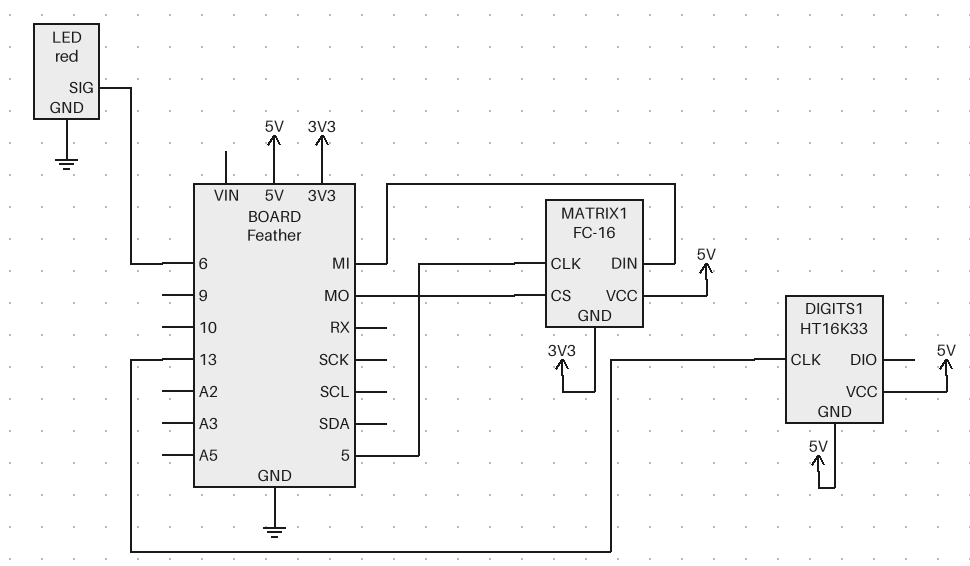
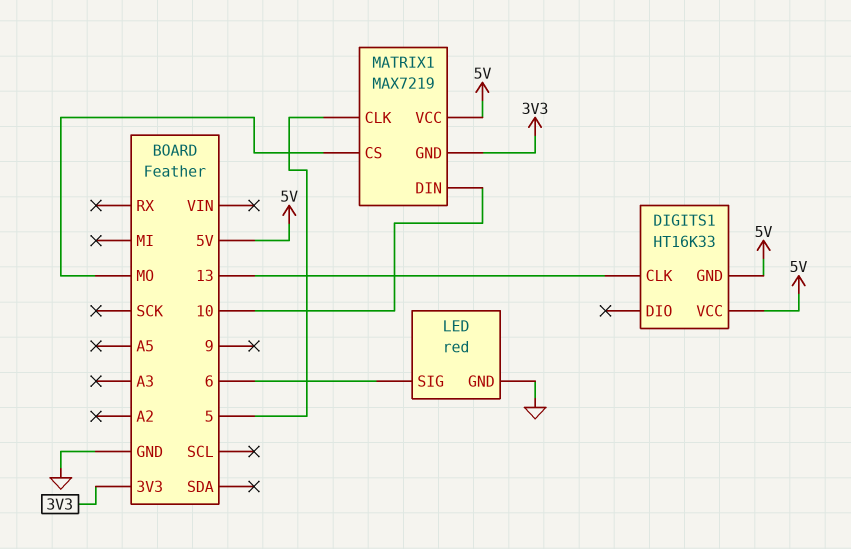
MATRIX1: FC-16 -> MAX7219
MATRIX1 pin DIN: MI -> 10

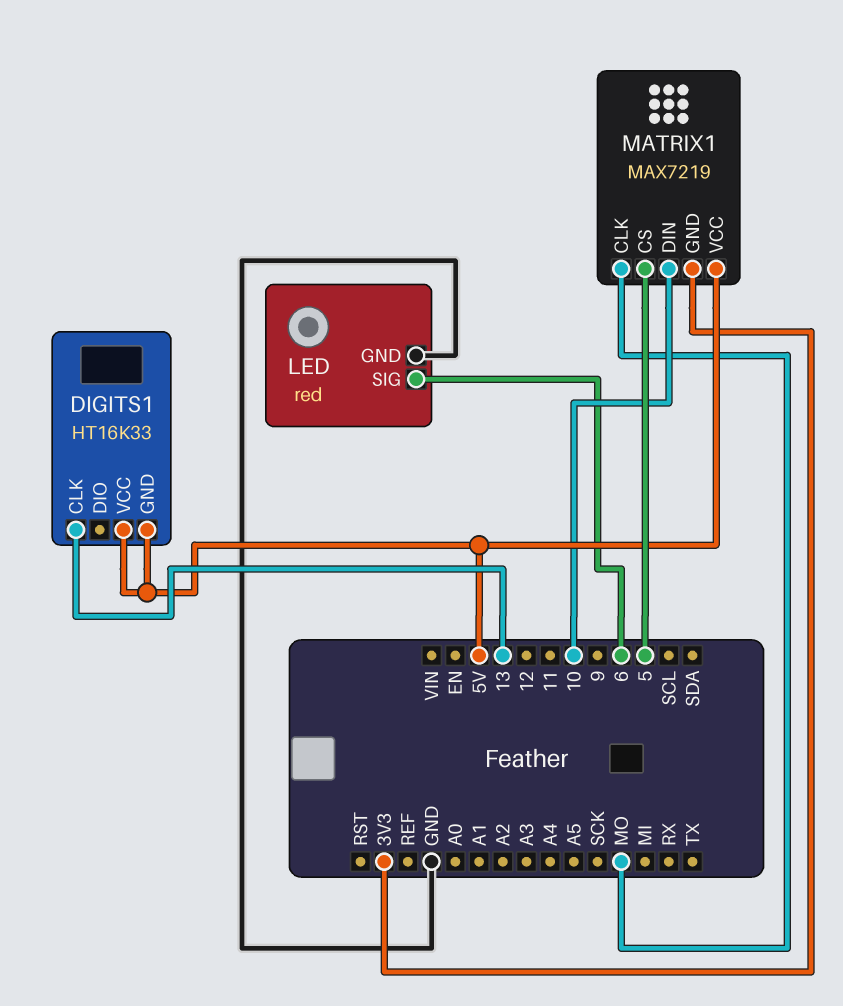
MATRIX1 pin CLK: 5 -> MO
MATRIX1 pin CS: MO -> 5

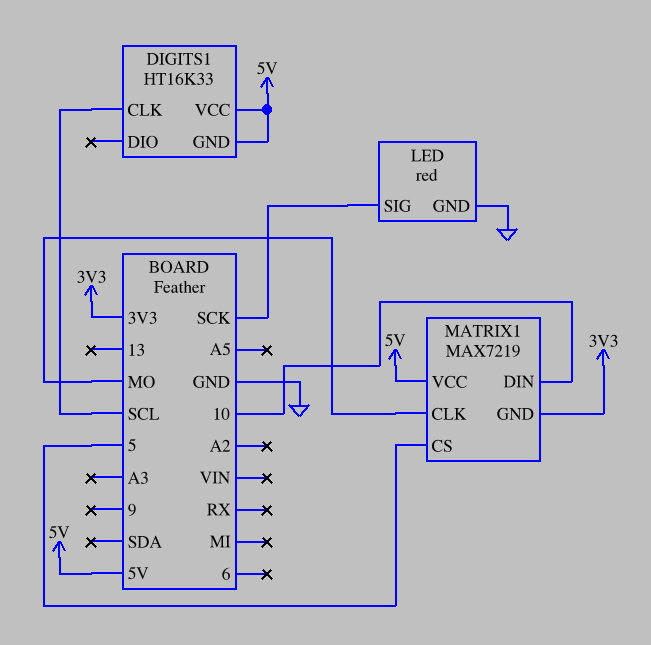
DIGITS1 pin CLK: 13 -> SCL
LED pin SIG: 6 -> SCK

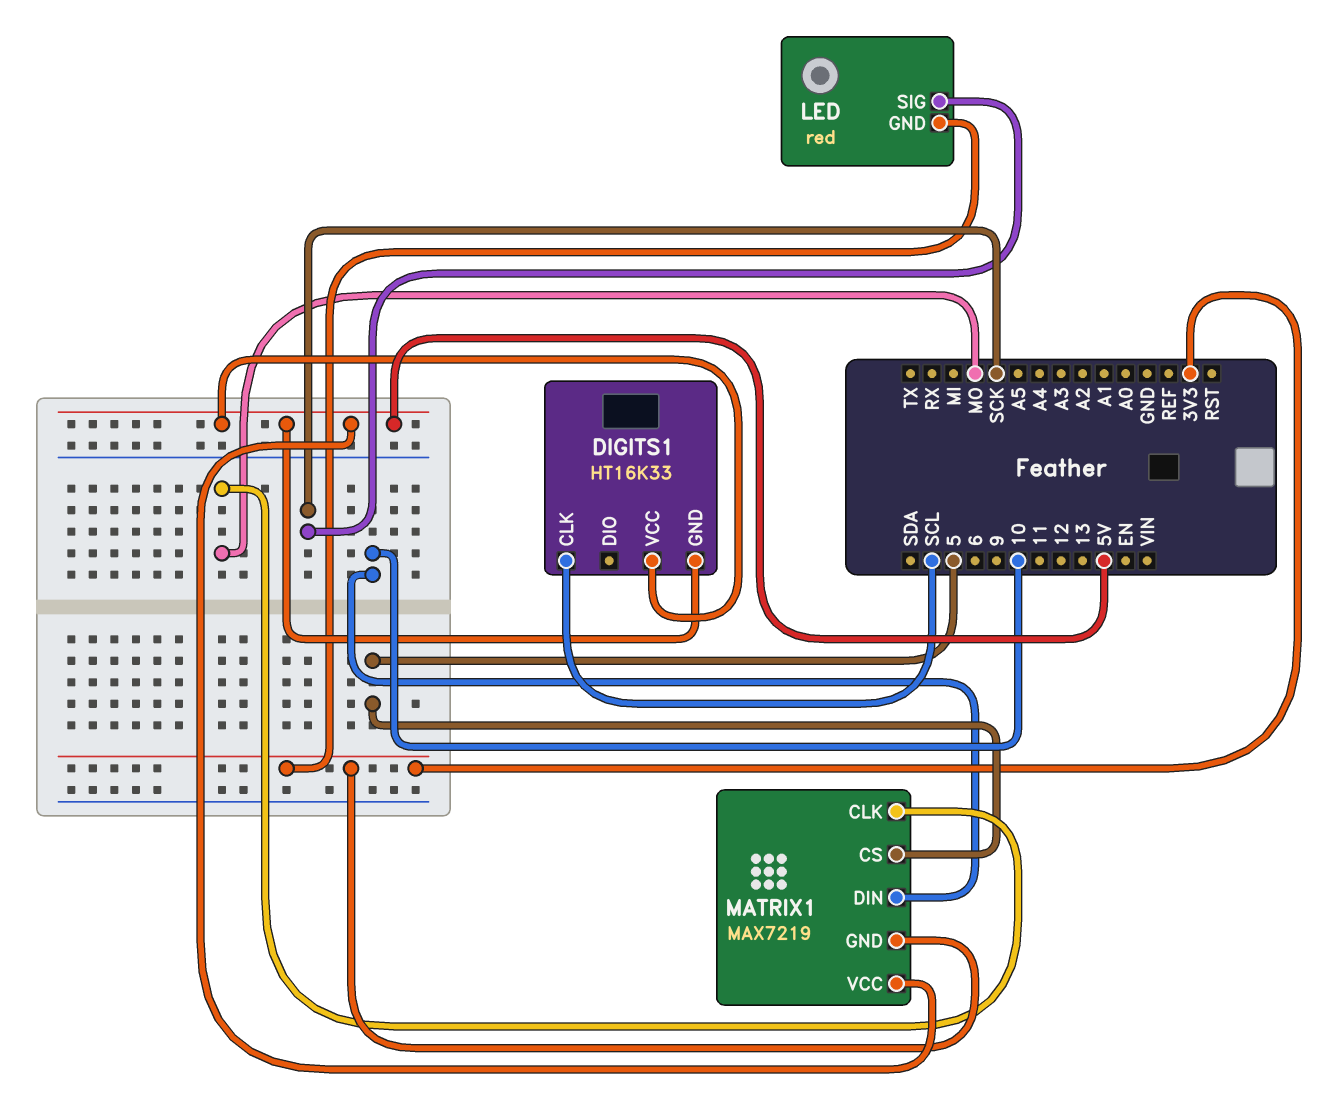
LED pin GND: GND -> 3V3

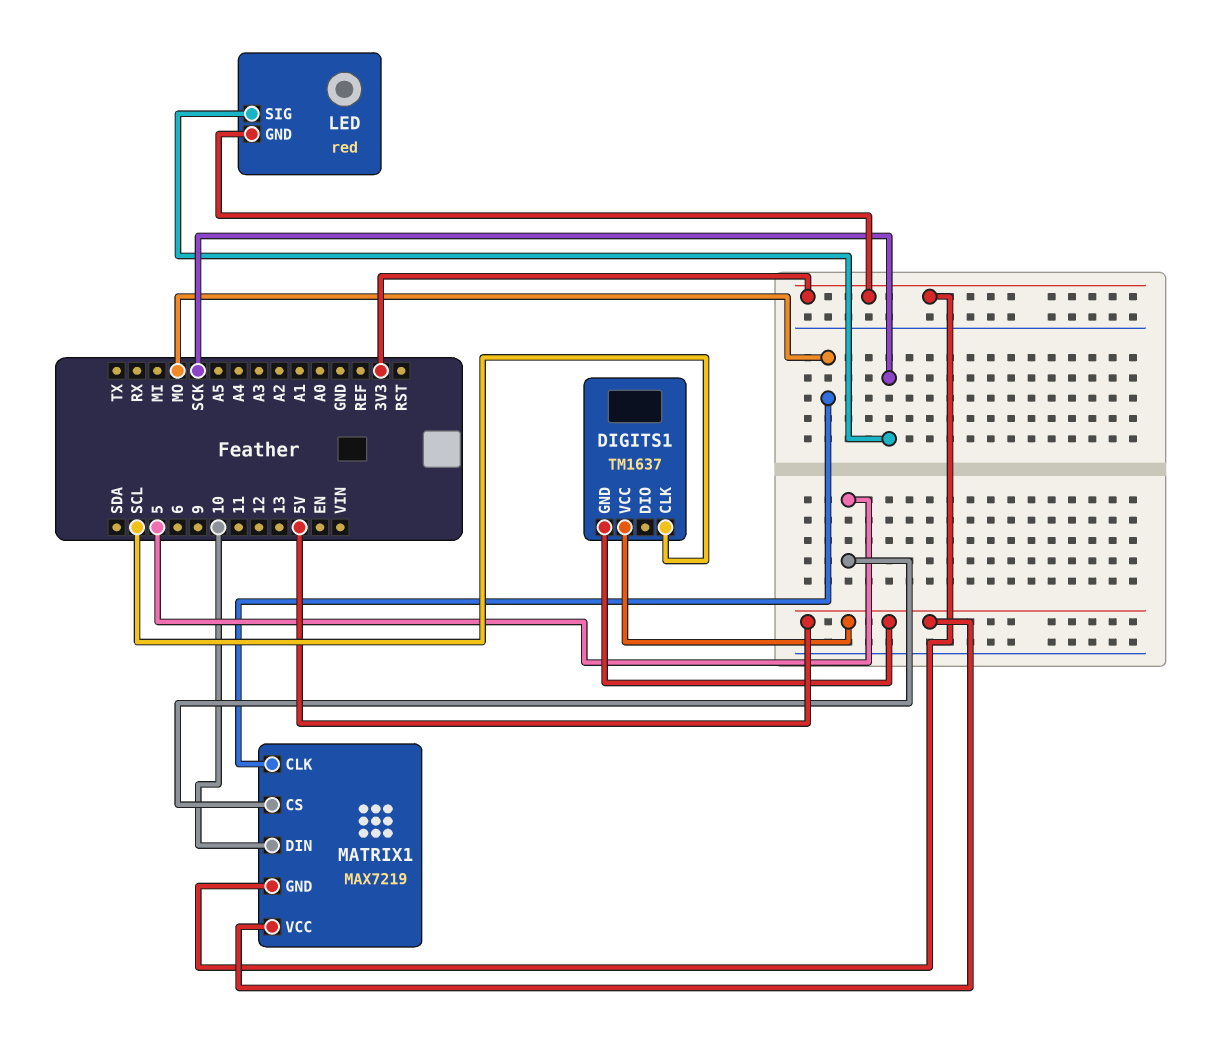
DIGITS1: HT16K33 -> TM1637

